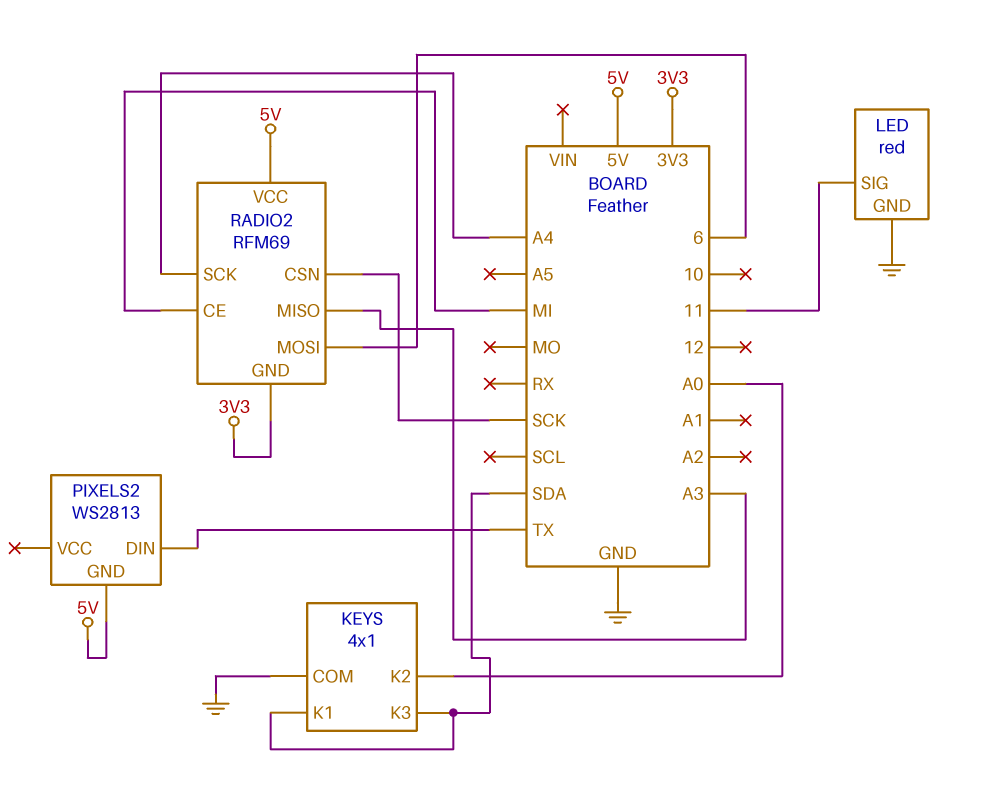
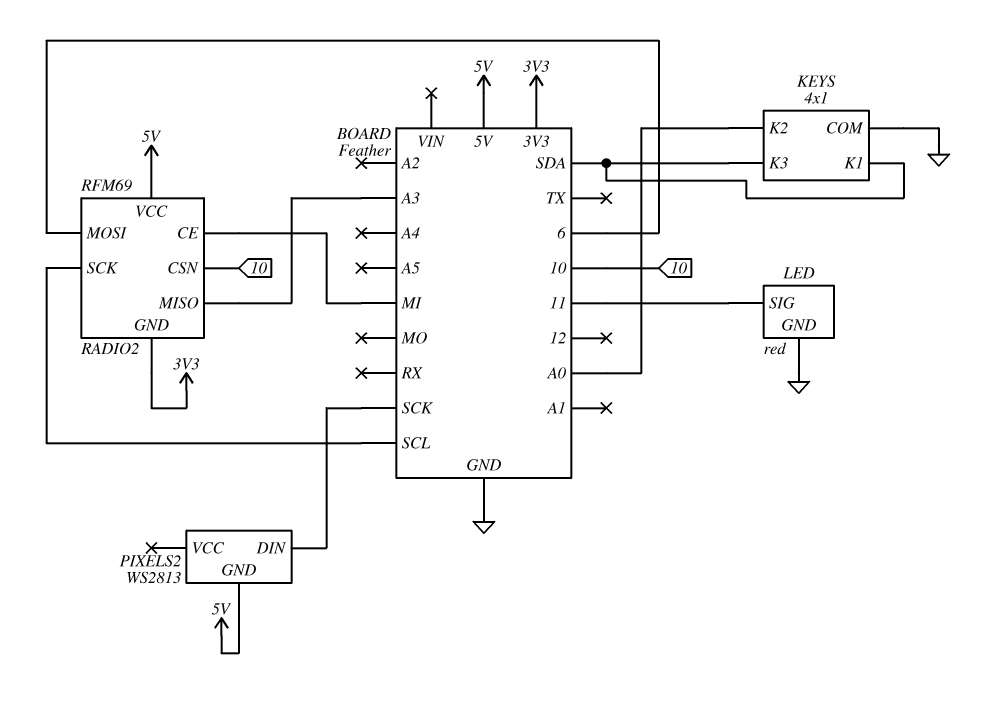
PIXELS2 pin DIN: TX -> SCK
RADIO2 pin CSN: SCK -> 10
RADIO2 pin SCK: A4 -> SCL

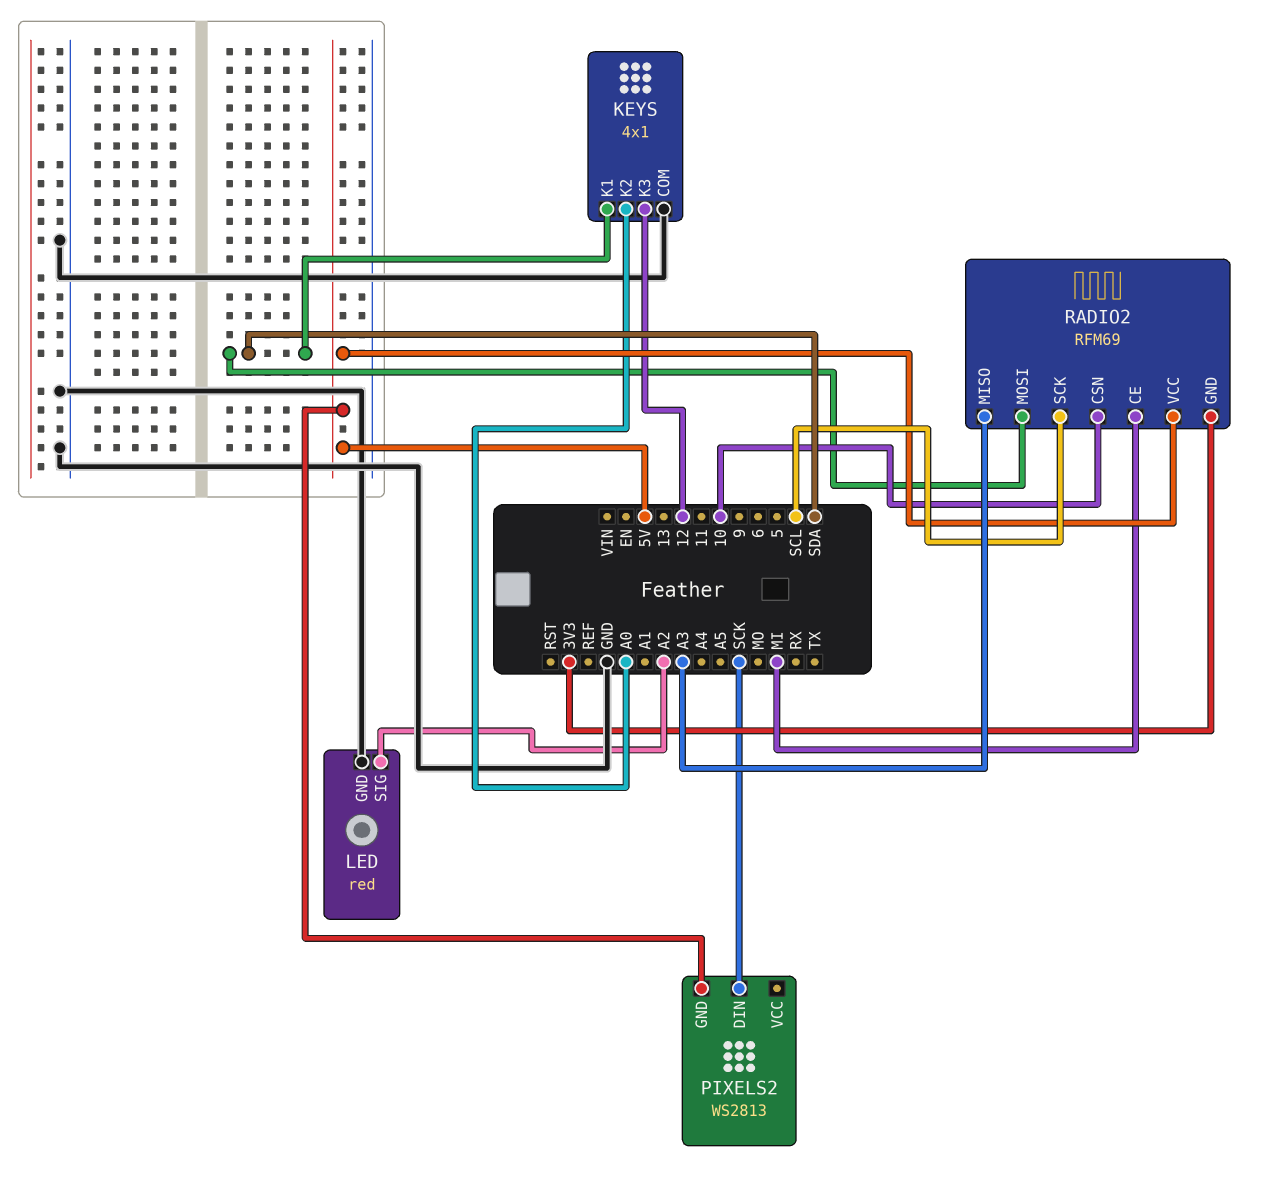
KEYS pin K3: SDA -> 12
LED pin SIG: 11 -> A2
RADIO2 pin MOSI: 6 -> SDA

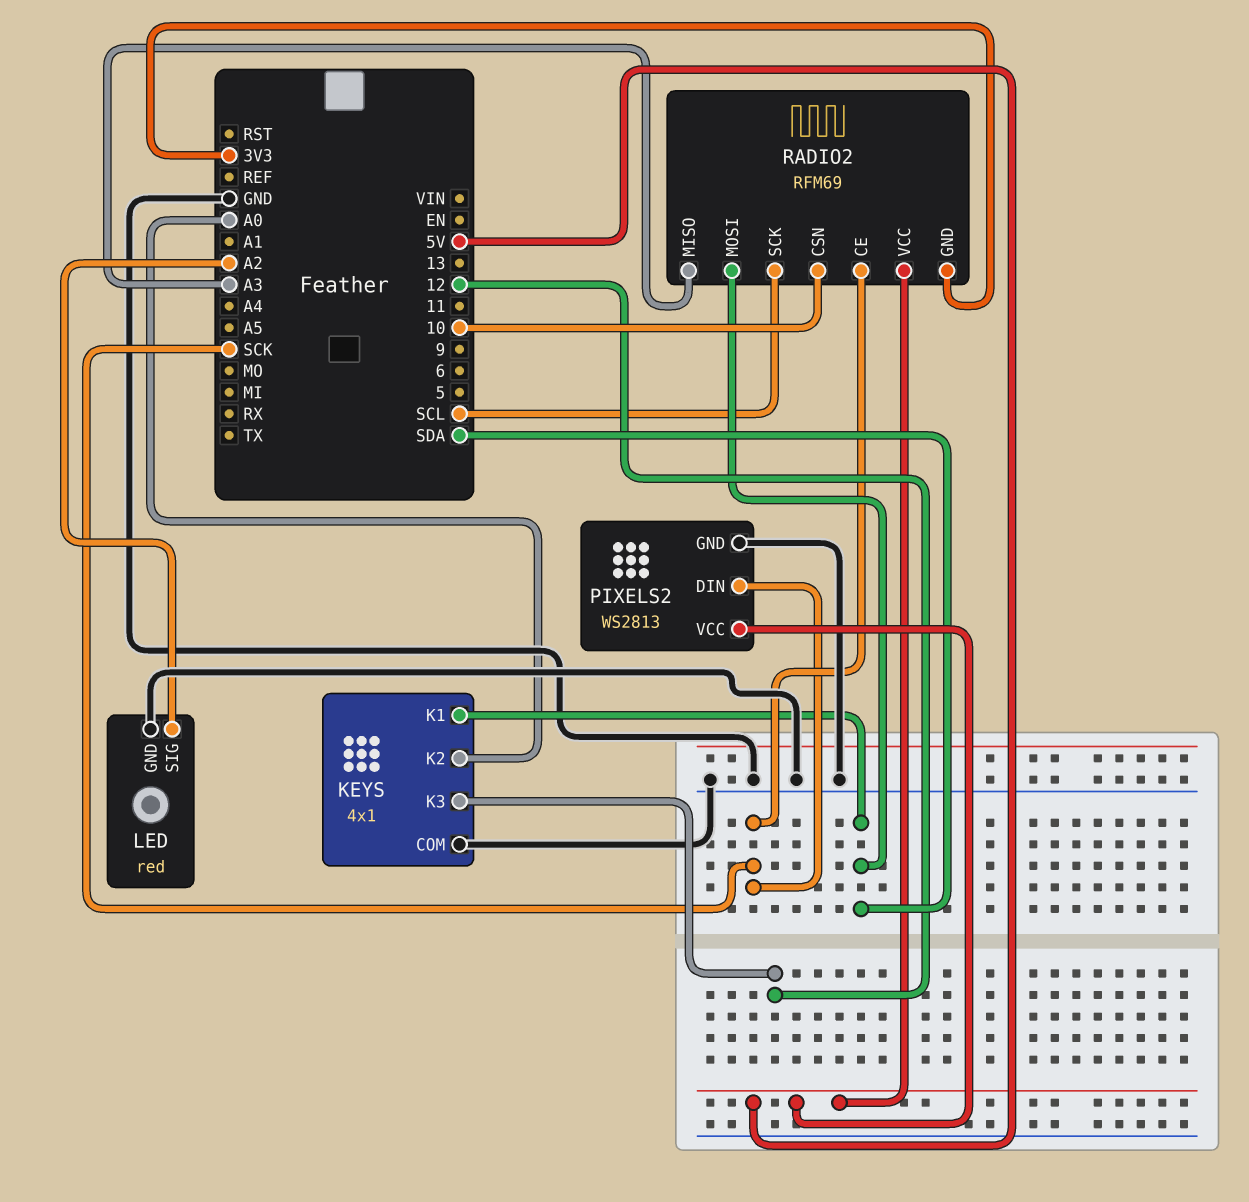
PIXELS2 pin GND: 5V -> GND
PIXELS2 pin VCC: none -> 5V
RADIO2 pin CE: MI -> SCK

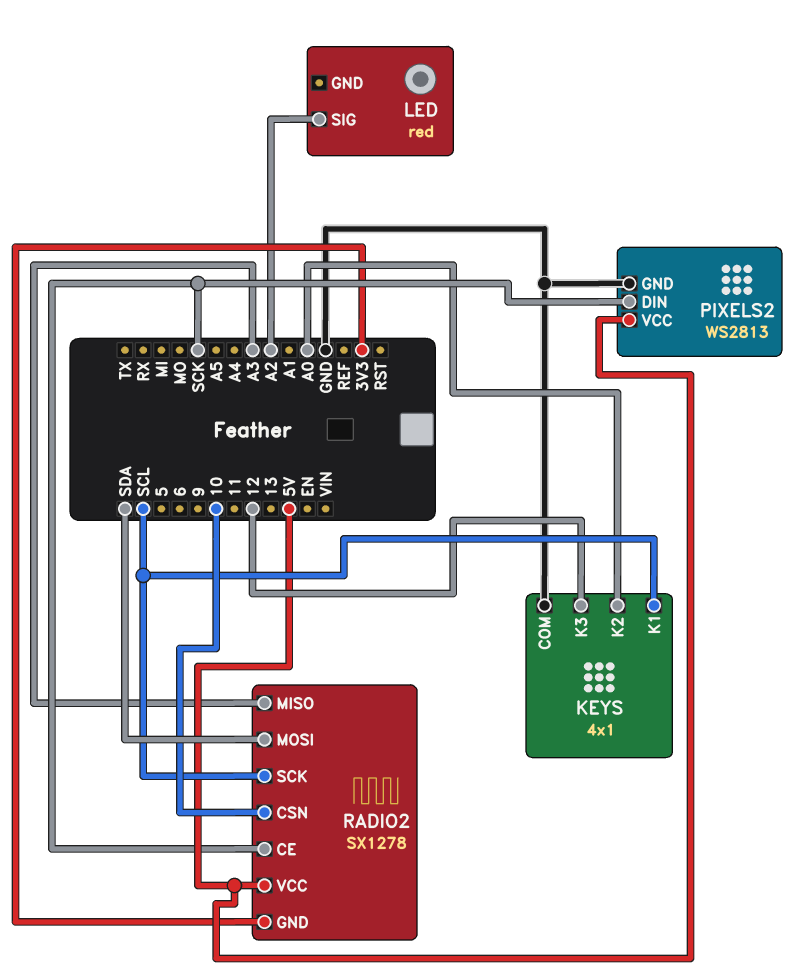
KEYS pin K1: SDA -> SCL
LED pin GND: GND -> none
RADIO2: RFM69 -> SX1278

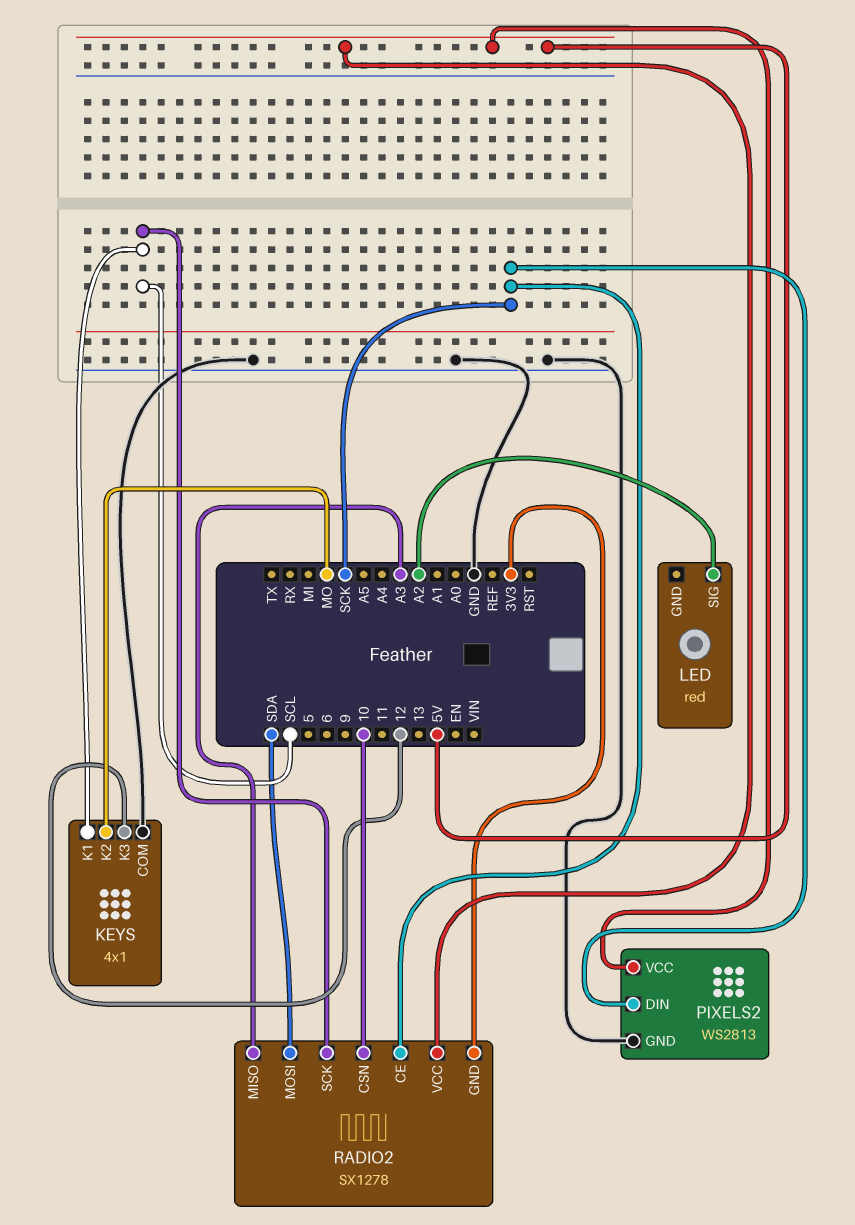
KEYS pin K2: A0 -> MO

